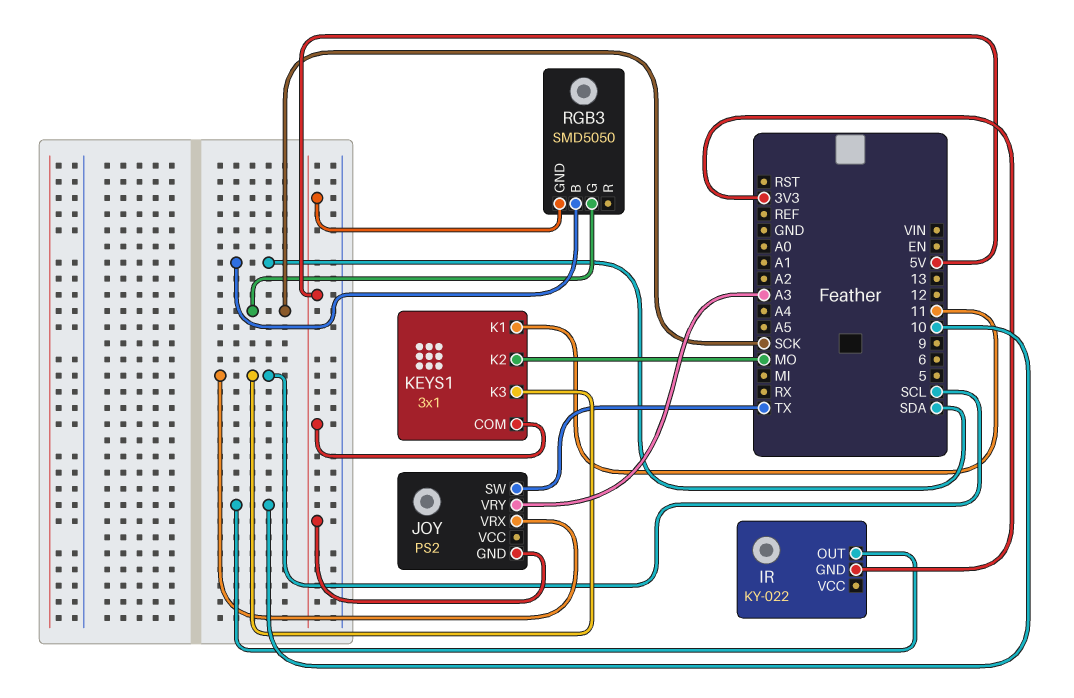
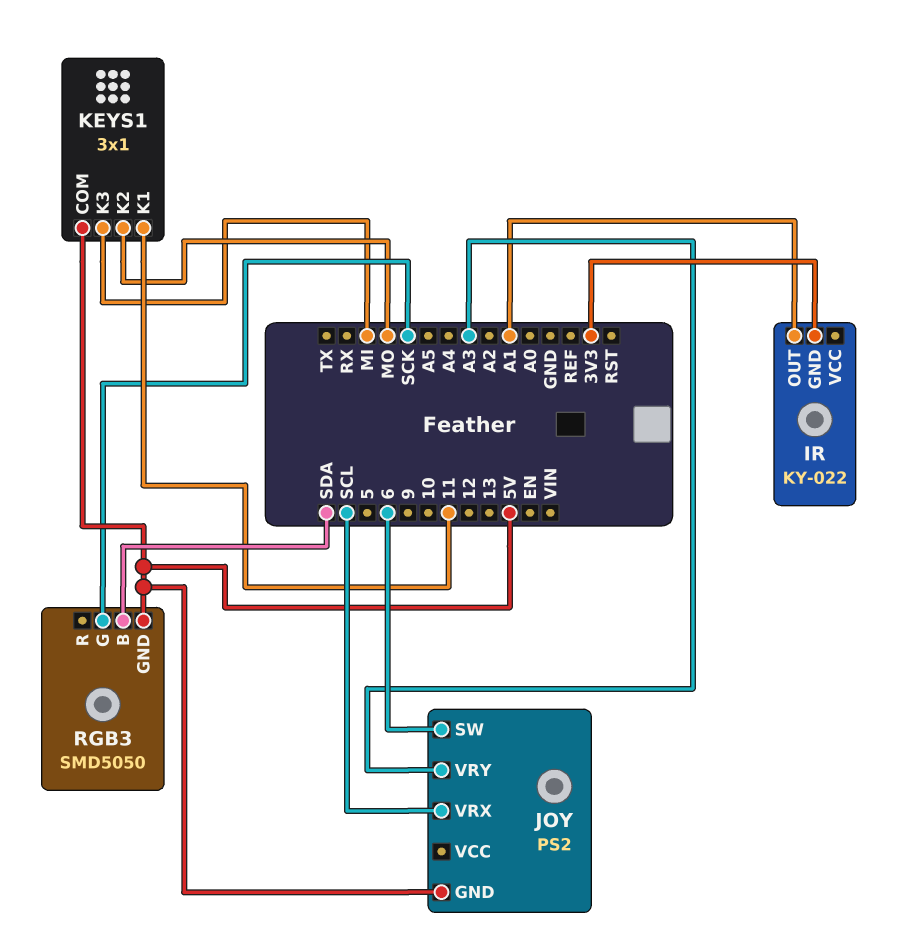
IR pin OUT: 10 -> A1
JOY pin SW: TX -> 6
KEYS1 pin K3: SCL -> MI

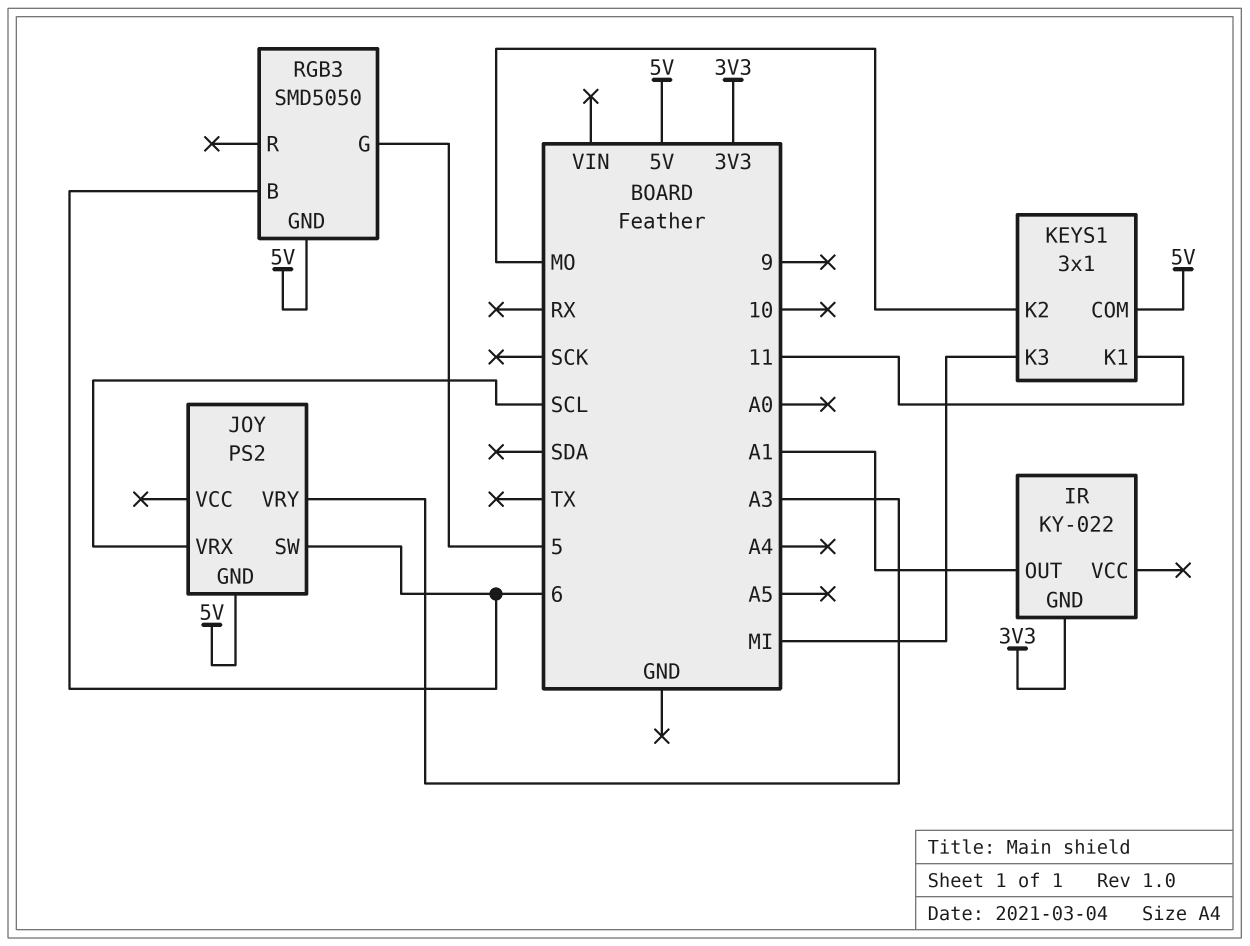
RGB3 pin B: SDA -> 6
RGB3 pin G: SCK -> 5

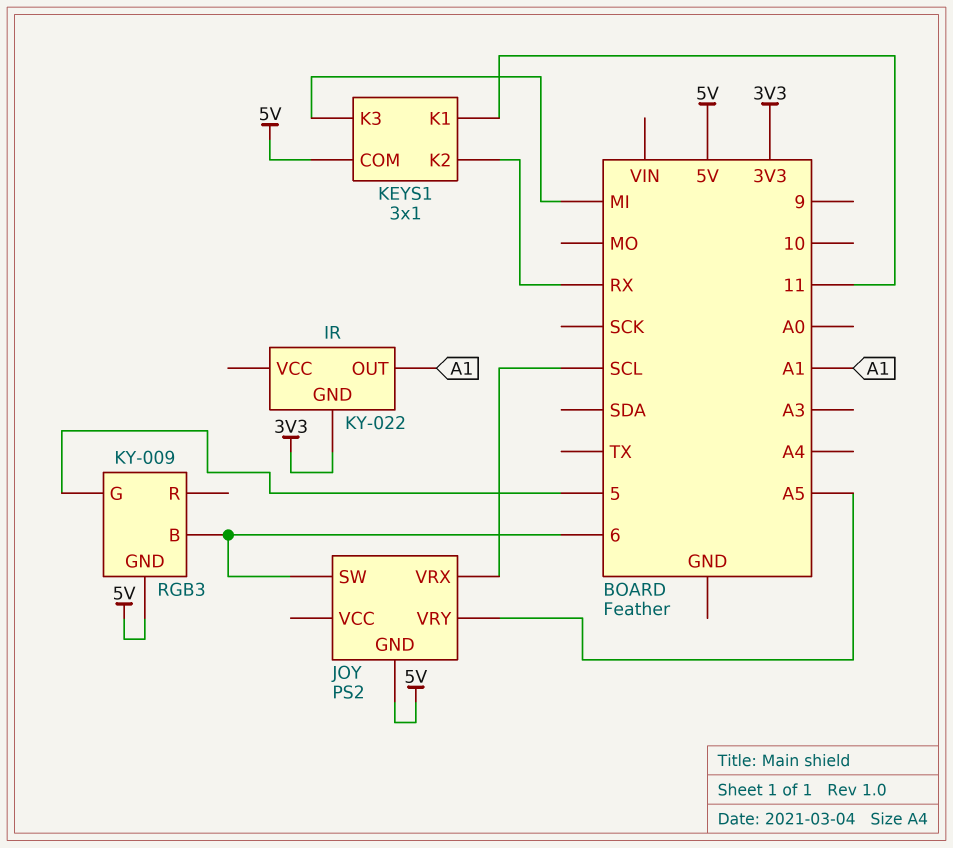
JOY pin VRY: A3 -> A5
KEYS1 pin K2: MO -> RX
RGB3: SMD5050 -> KY-009

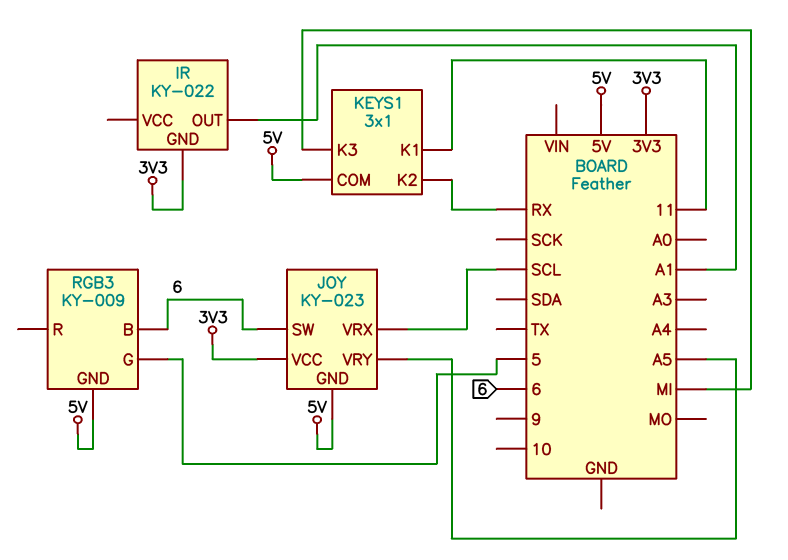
JOY: PS2 -> KY-023
JOY pin VCC: none -> 3V3

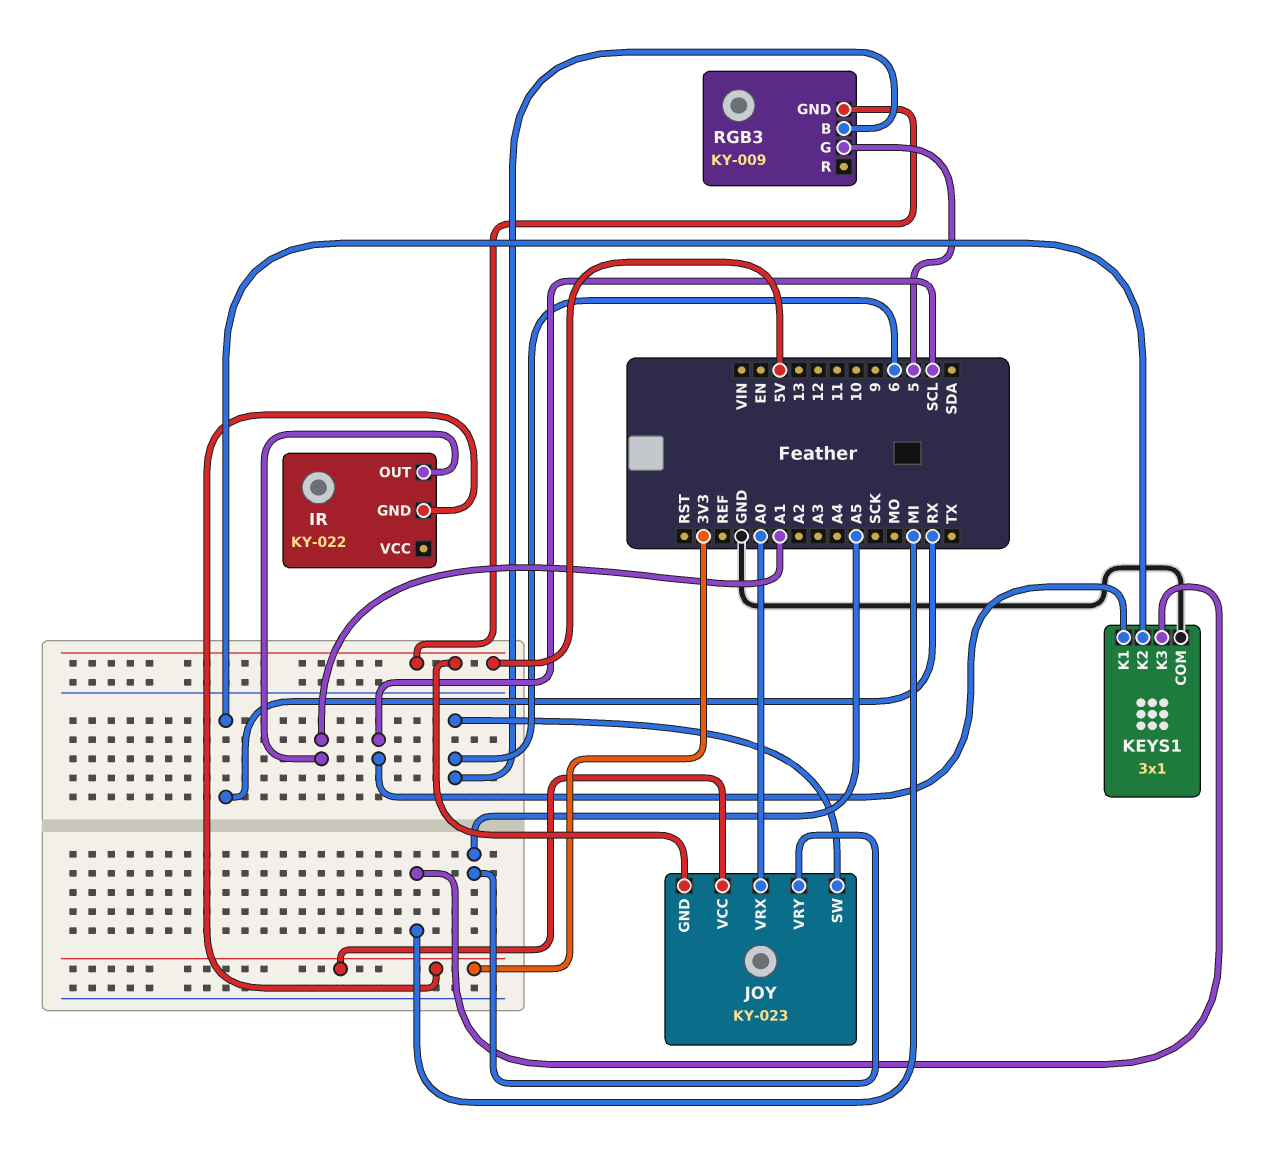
JOY pin VRX: SCL -> A0
KEYS1 pin COM: 5V -> GND
KEYS1 pin K1: 11 -> SCL

